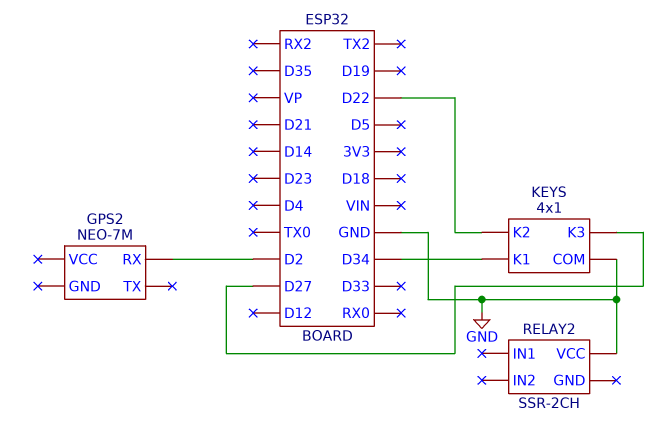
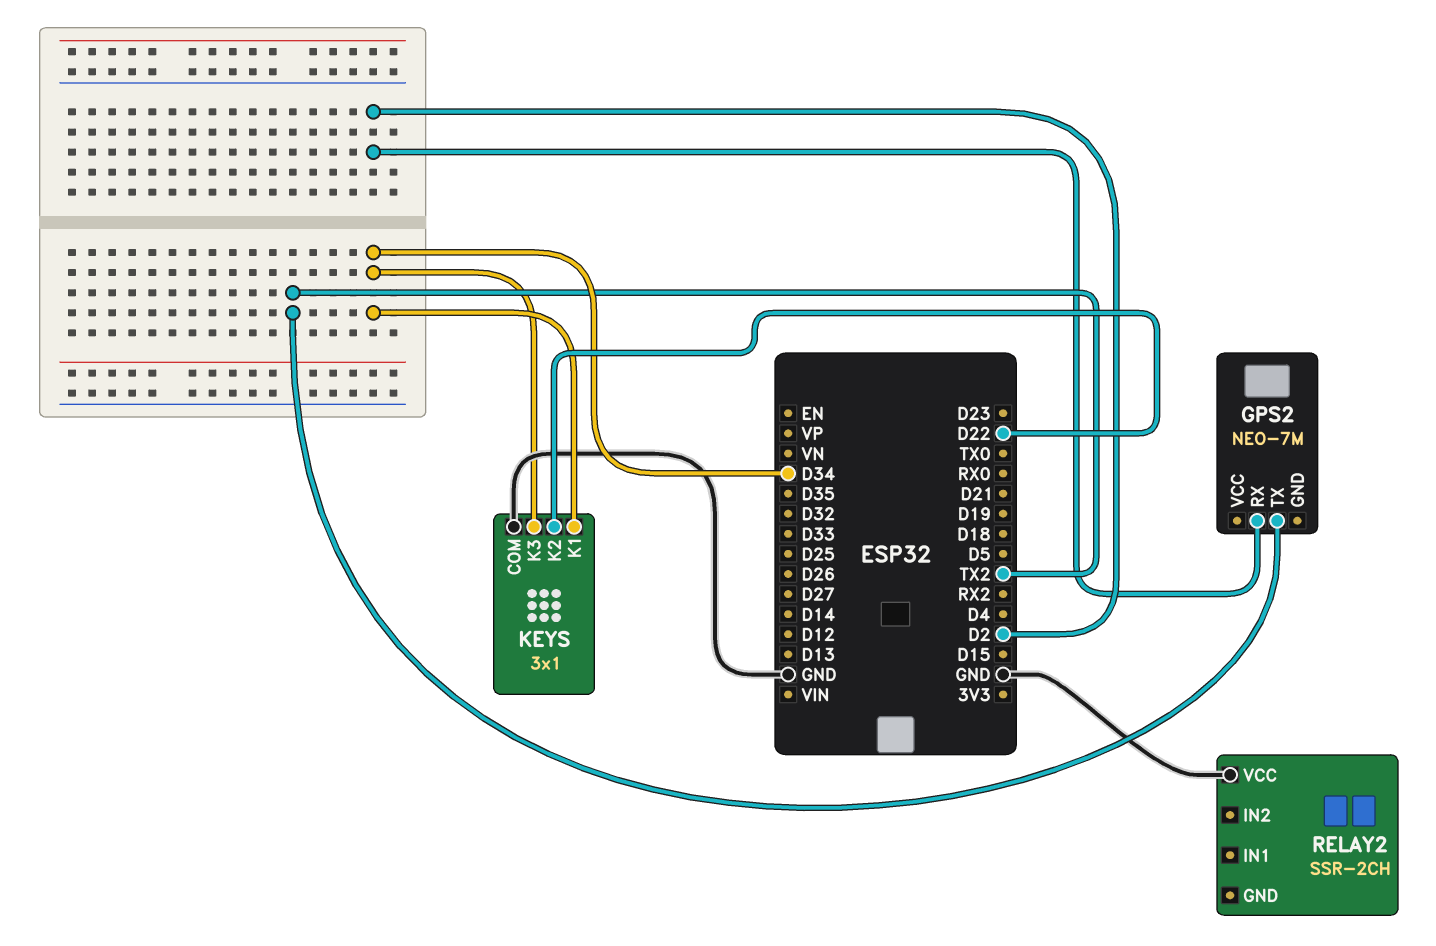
GPS2 pin TX: none -> TX2
KEYS: 4x1 -> 3x1
KEYS pin K3: D27 -> D34

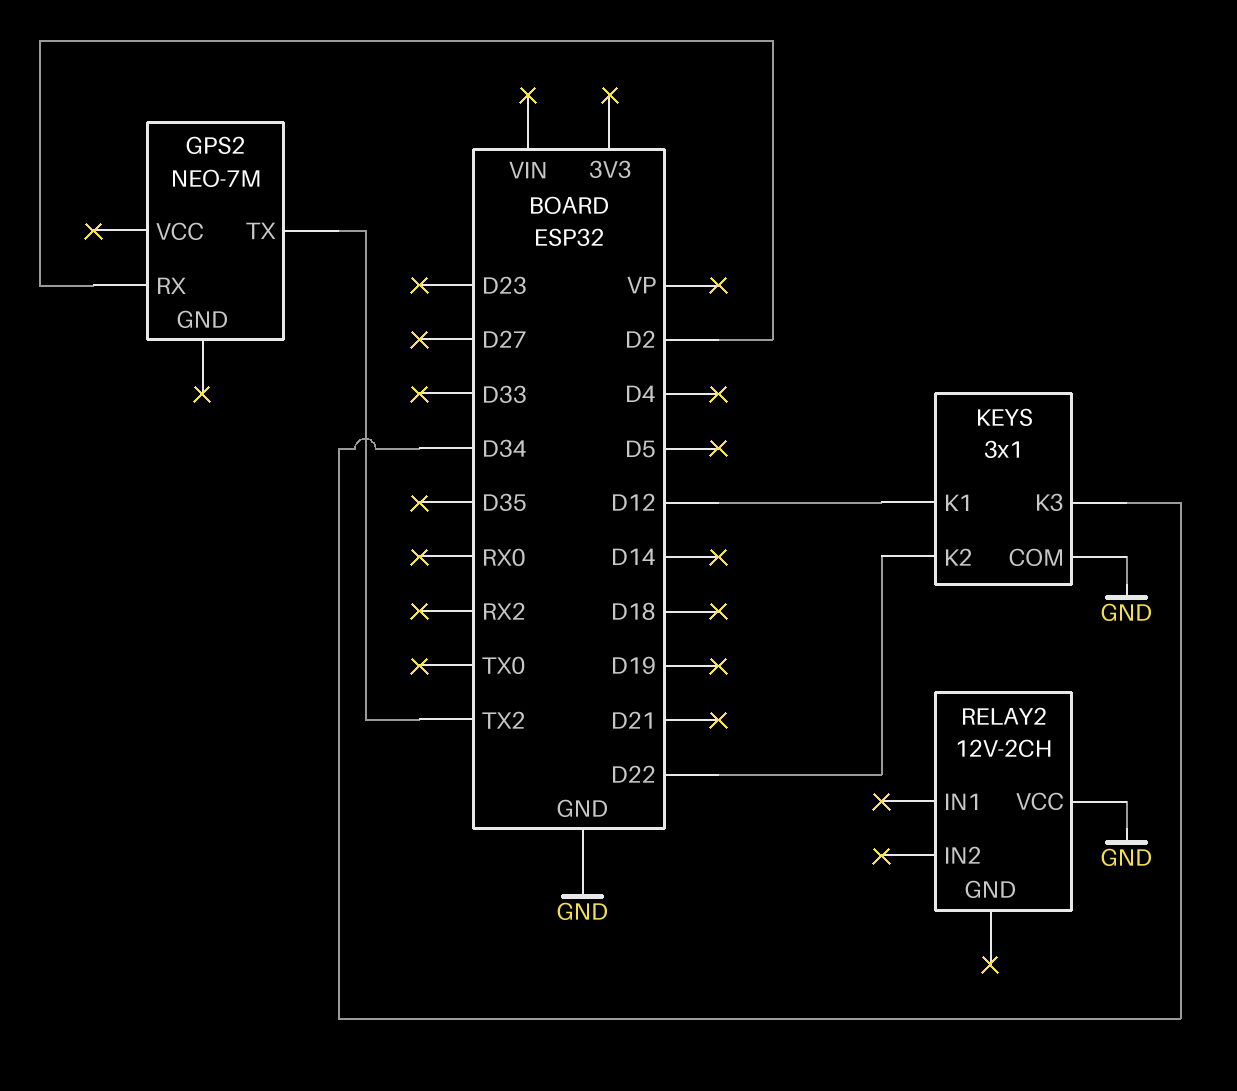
KEYS pin K1: D34 -> D12
RELAY2: SSR-2CH -> 12V-2CH

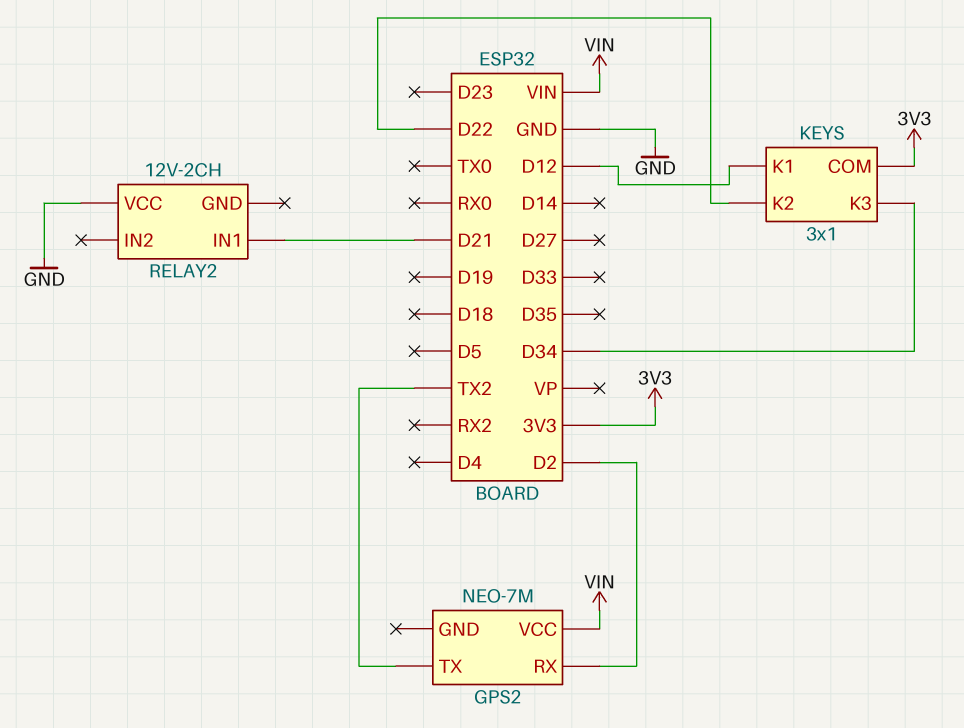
GPS2 pin VCC: none -> VIN
KEYS pin COM: GND -> 3V3
RELAY2 pin IN1: none -> D21

